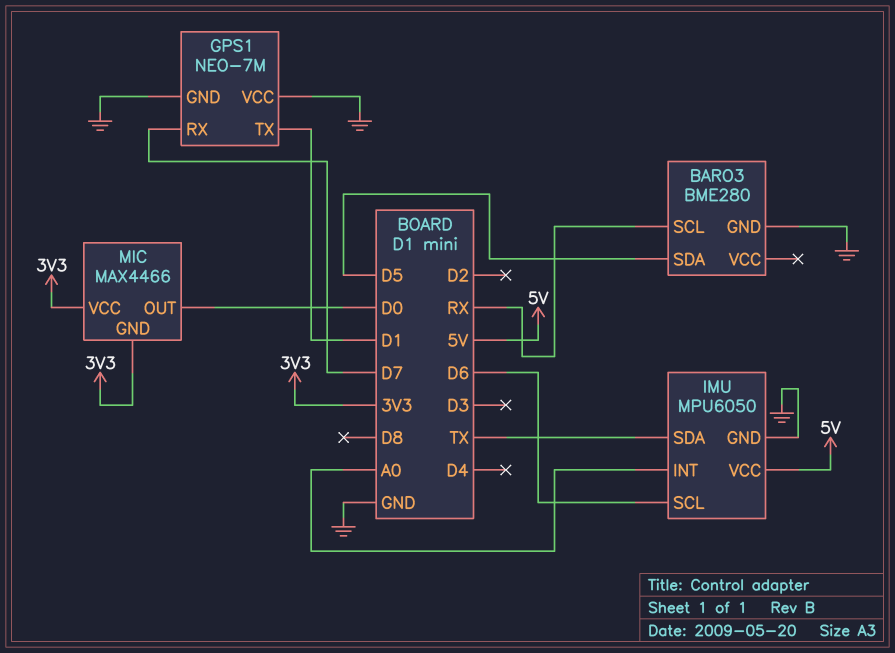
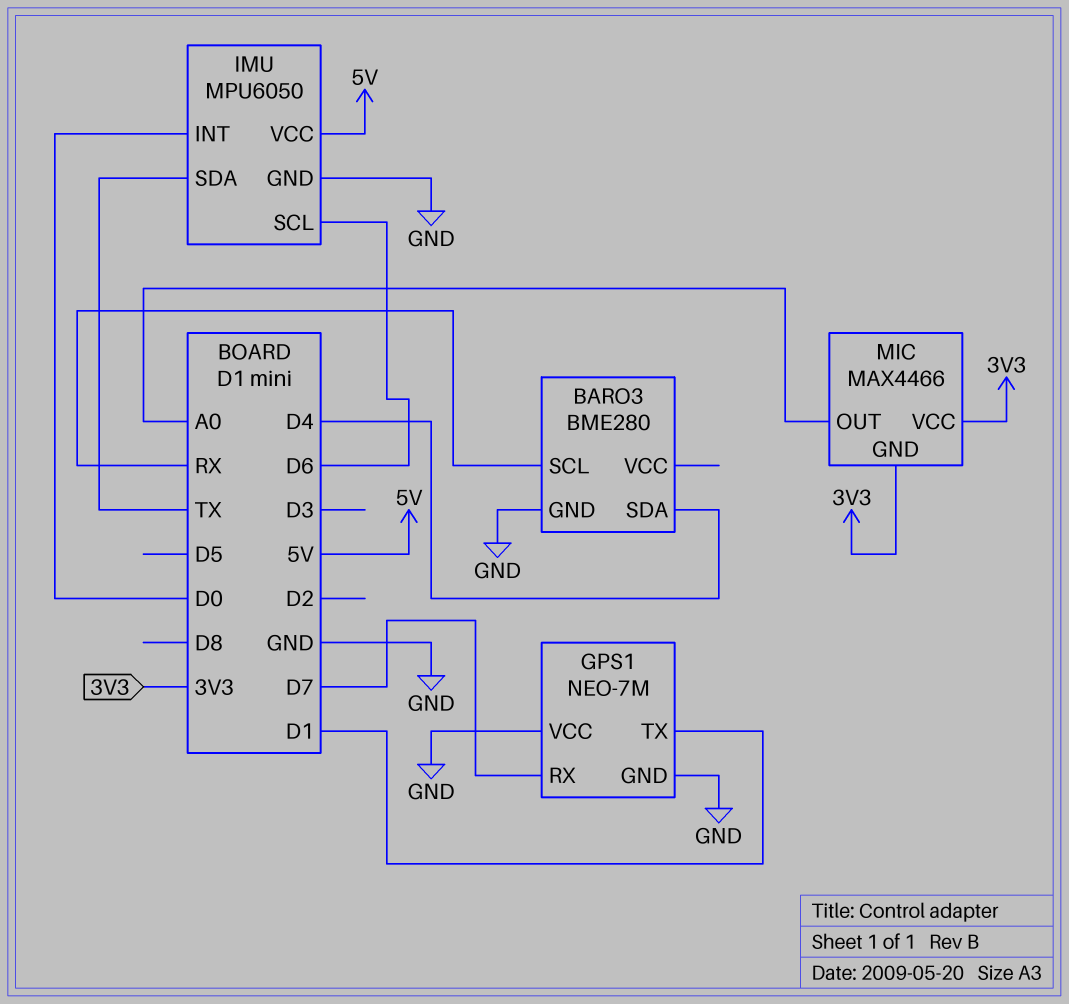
BARO3 pin SDA: D5 -> D4
IMU pin INT: A0 -> D0
MIC pin OUT: D0 -> A0

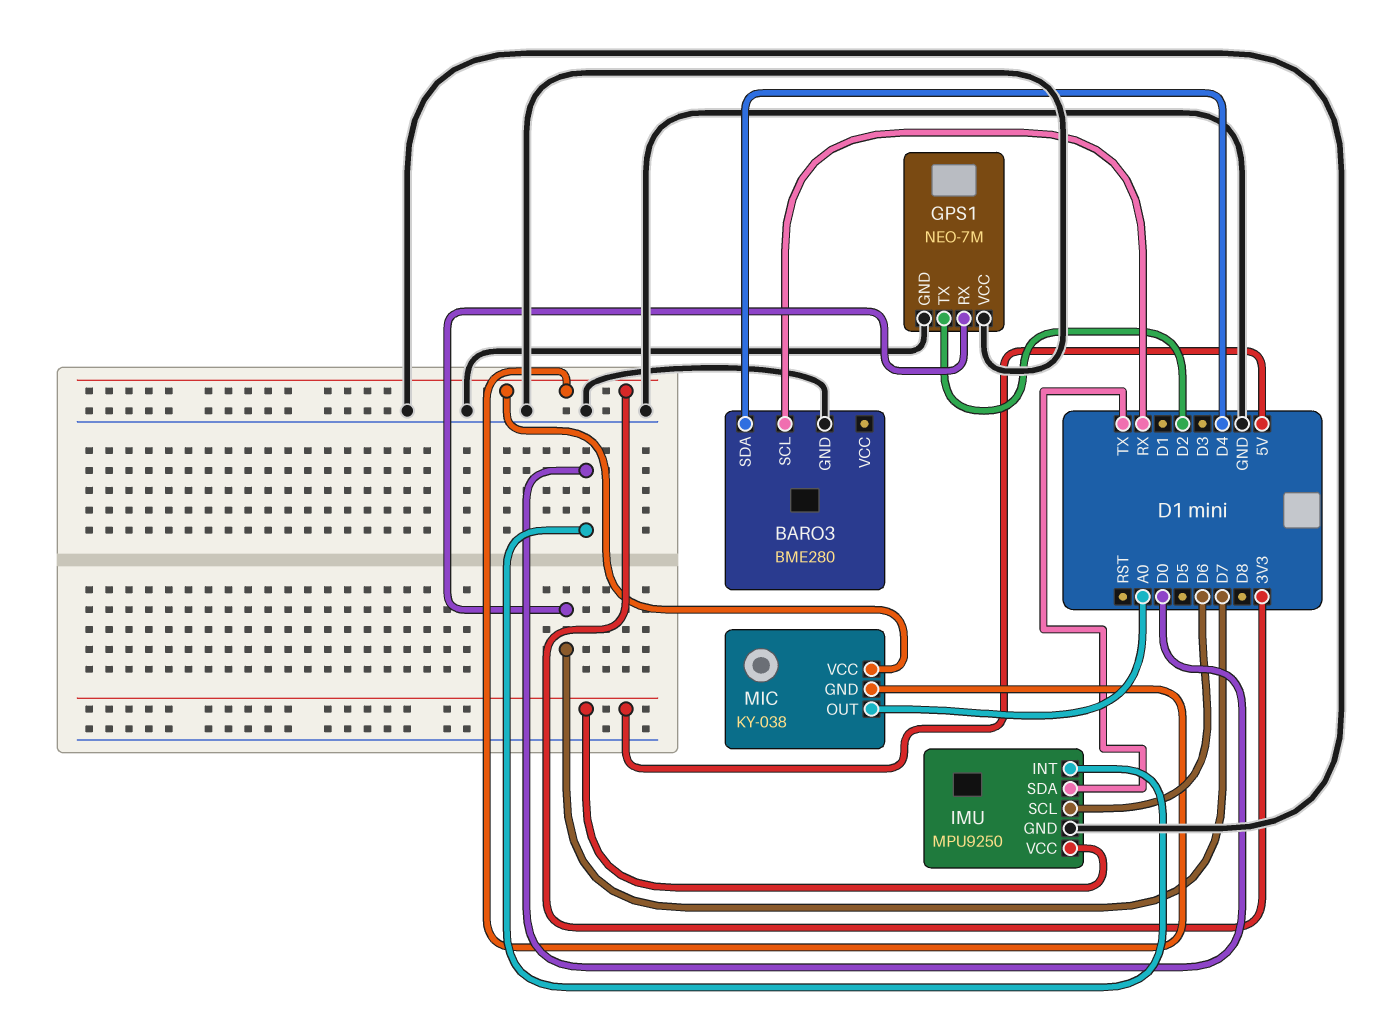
GPS1 pin TX: D1 -> D2
IMU: MPU6050 -> MPU9250
MIC: MAX4466 -> KY-038

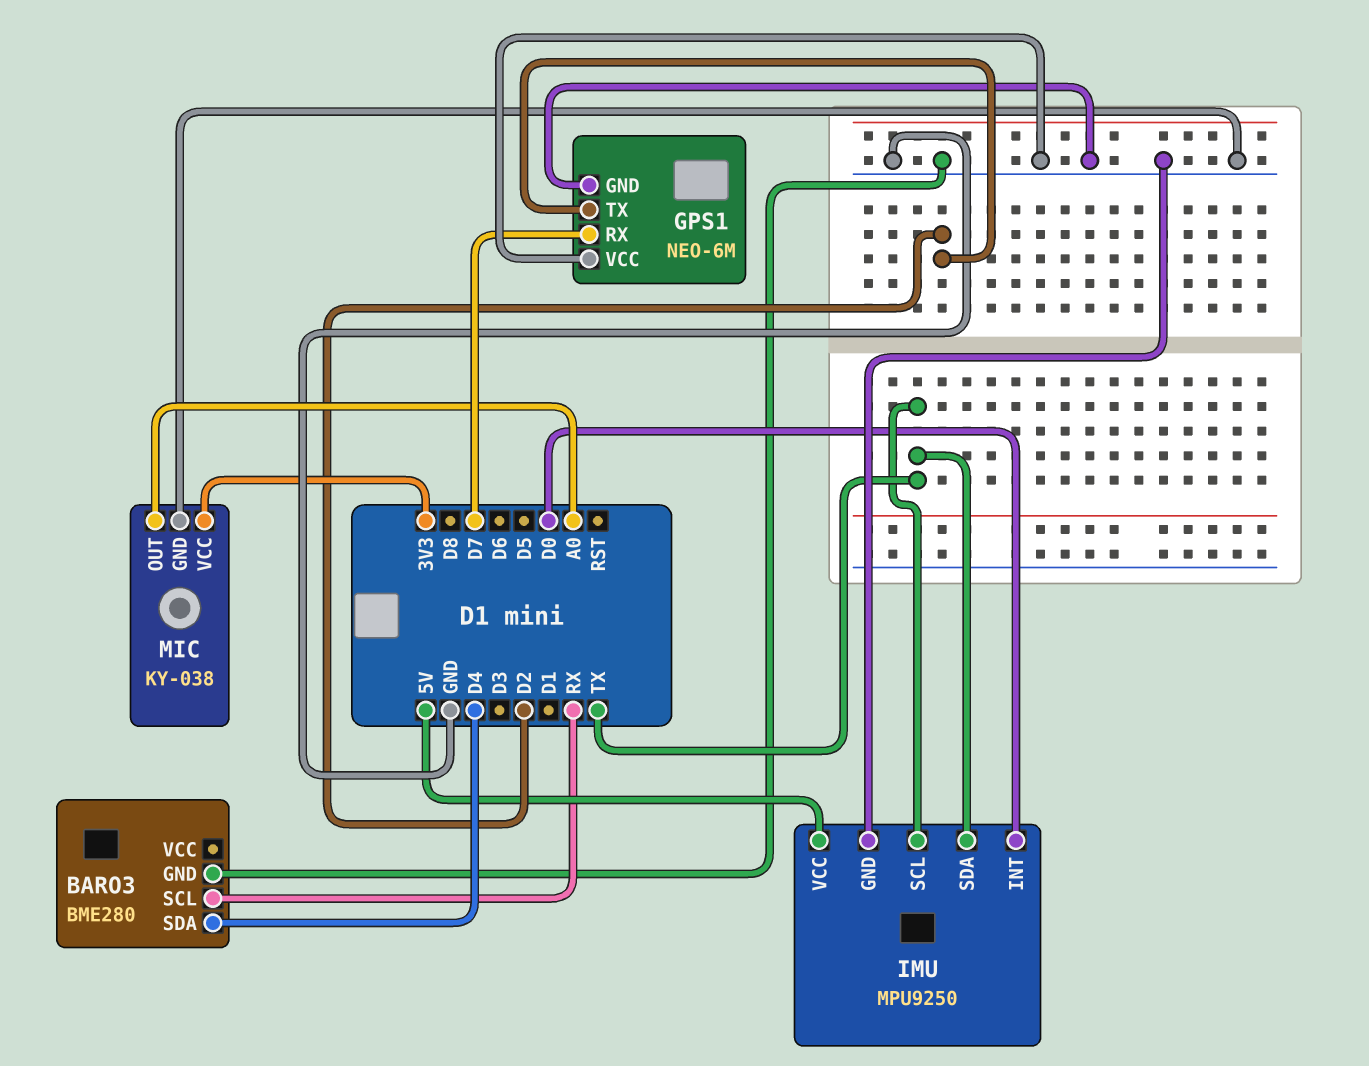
GPS1: NEO-7M -> NEO-6M
IMU pin SCL: D6 -> TX
MIC pin GND: 3V3 -> GND

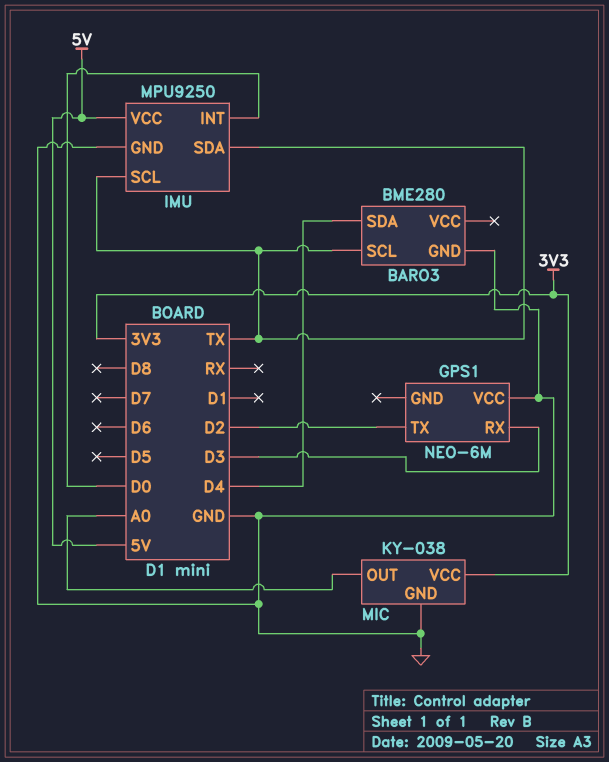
BARO3 pin SCL: RX -> TX
GPS1 pin GND: GND -> none
GPS1 pin RX: D7 -> D3

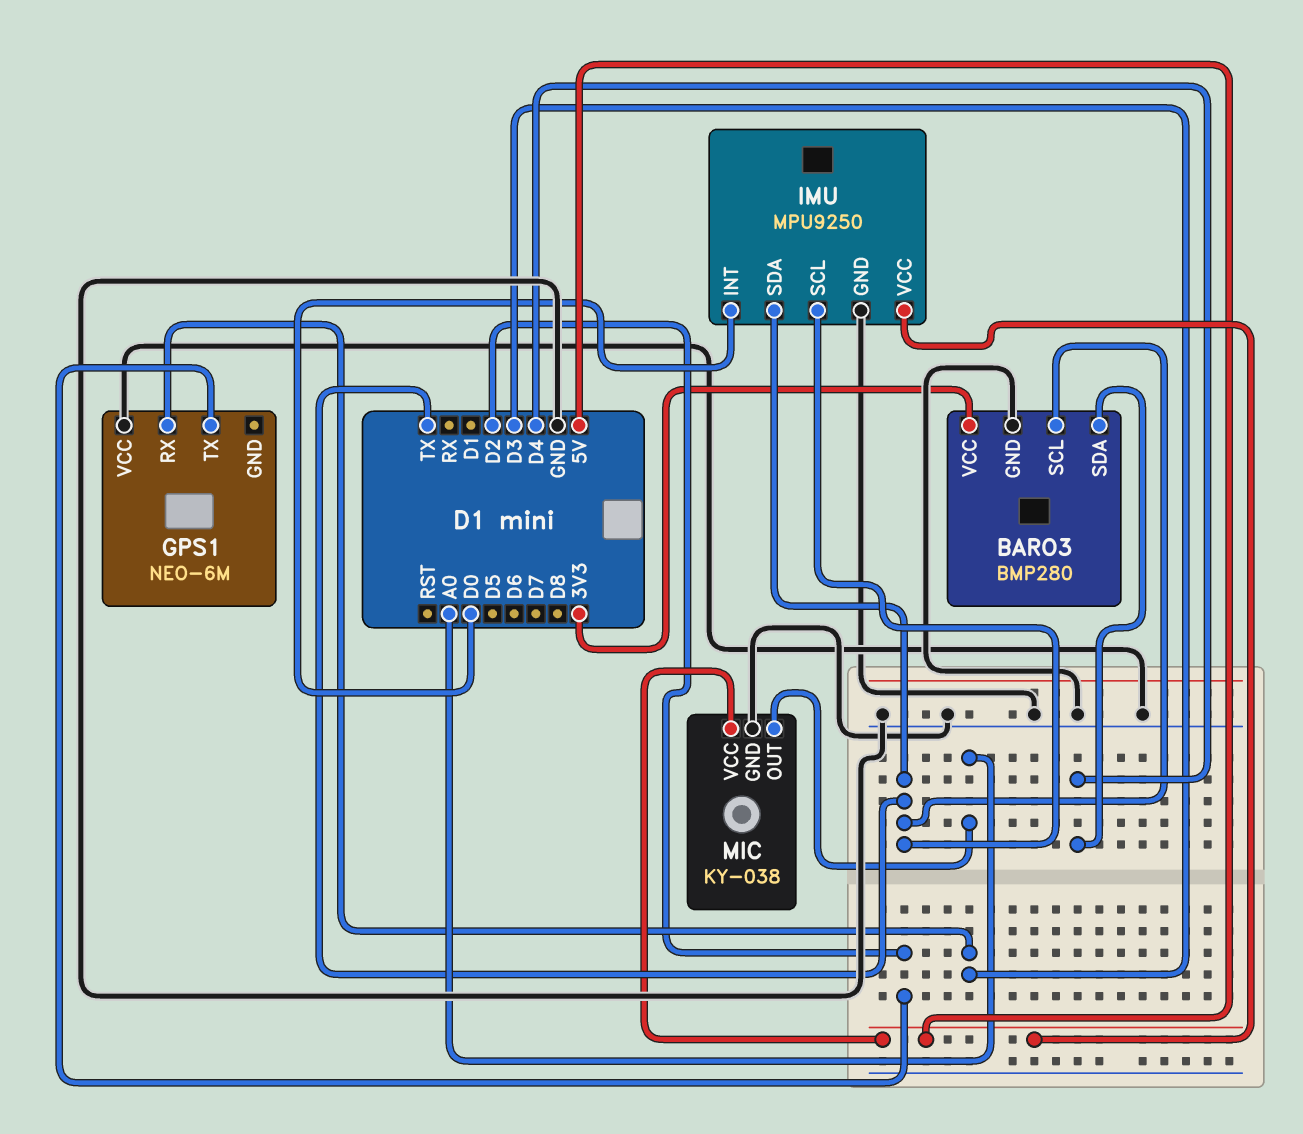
BARO3: BME280 -> BMP280
BARO3 pin VCC: none -> 3V3
MIC pin VCC: 3V3 -> 5V

